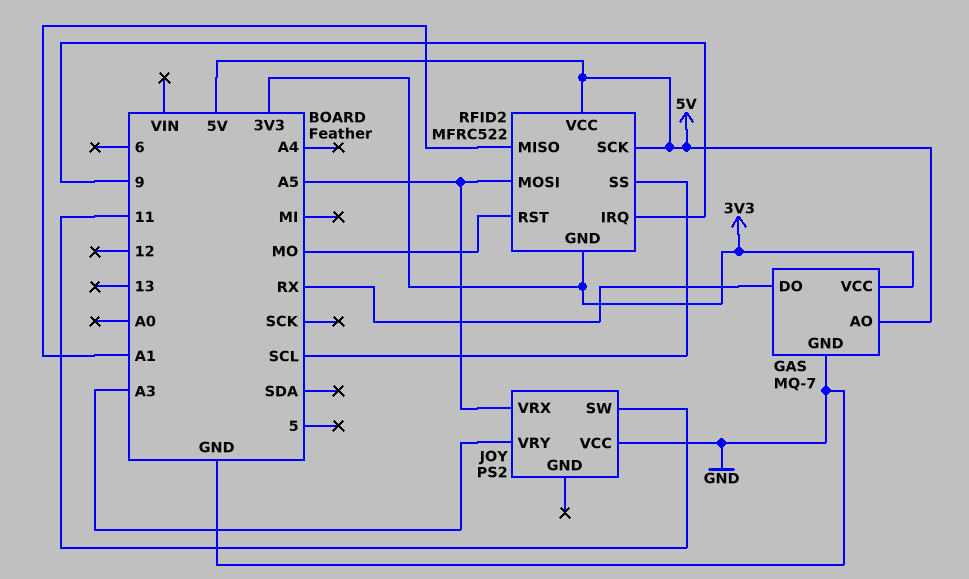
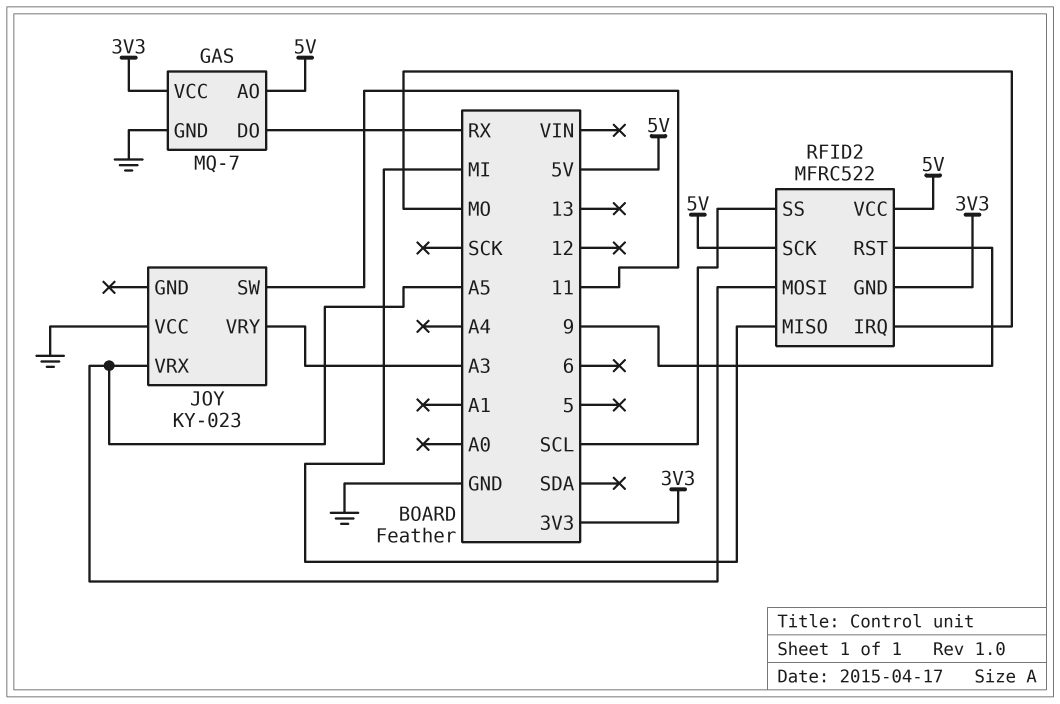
JOY: PS2 -> KY-023
RFID2 pin IRQ: 9 -> MO
RFID2 pin MISO: A1 -> MI
RFID2 pin RST: MO -> 9

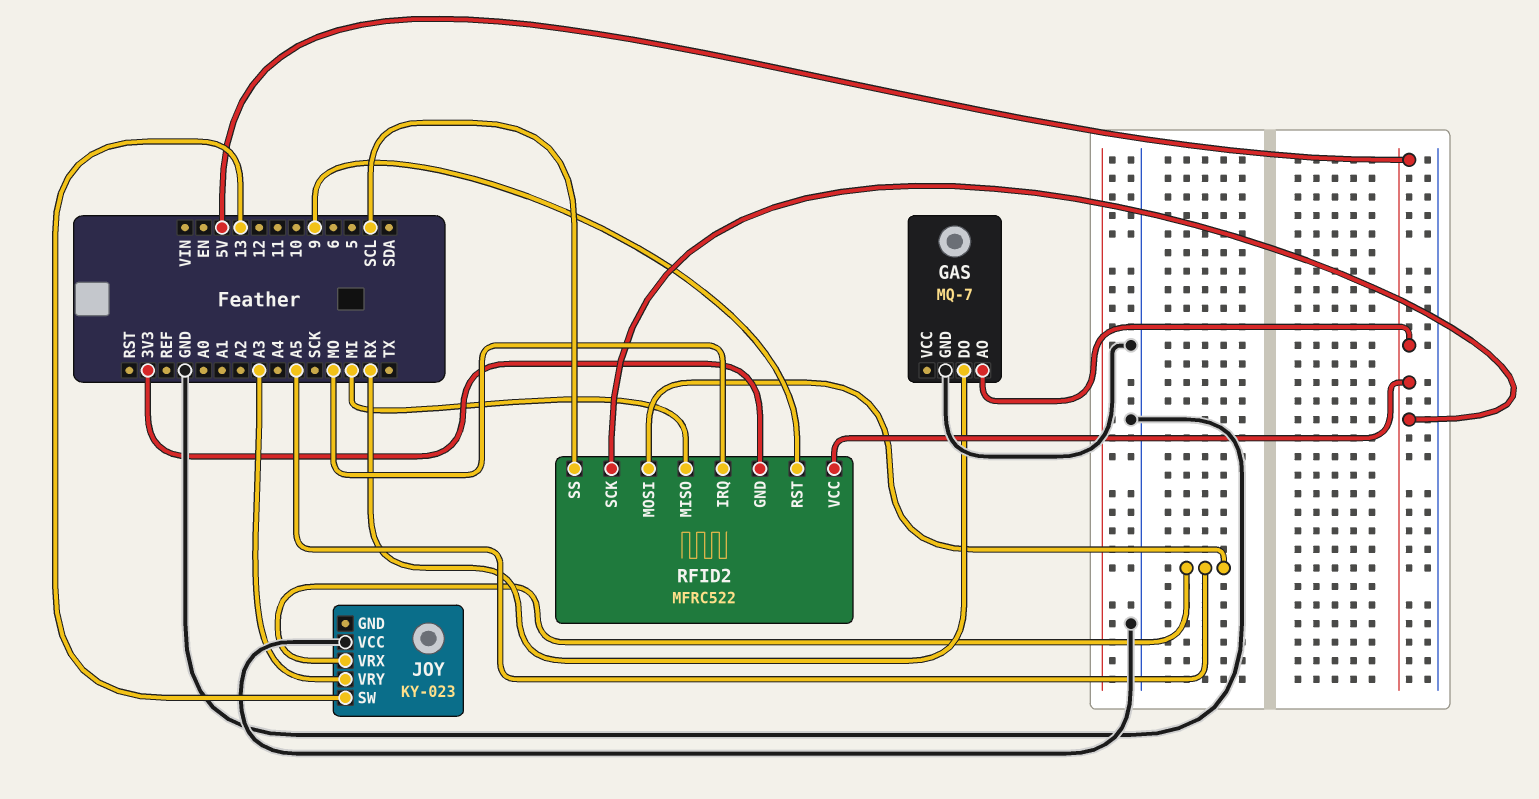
GAS pin VCC: 3V3 -> none
JOY pin SW: 11 -> 13

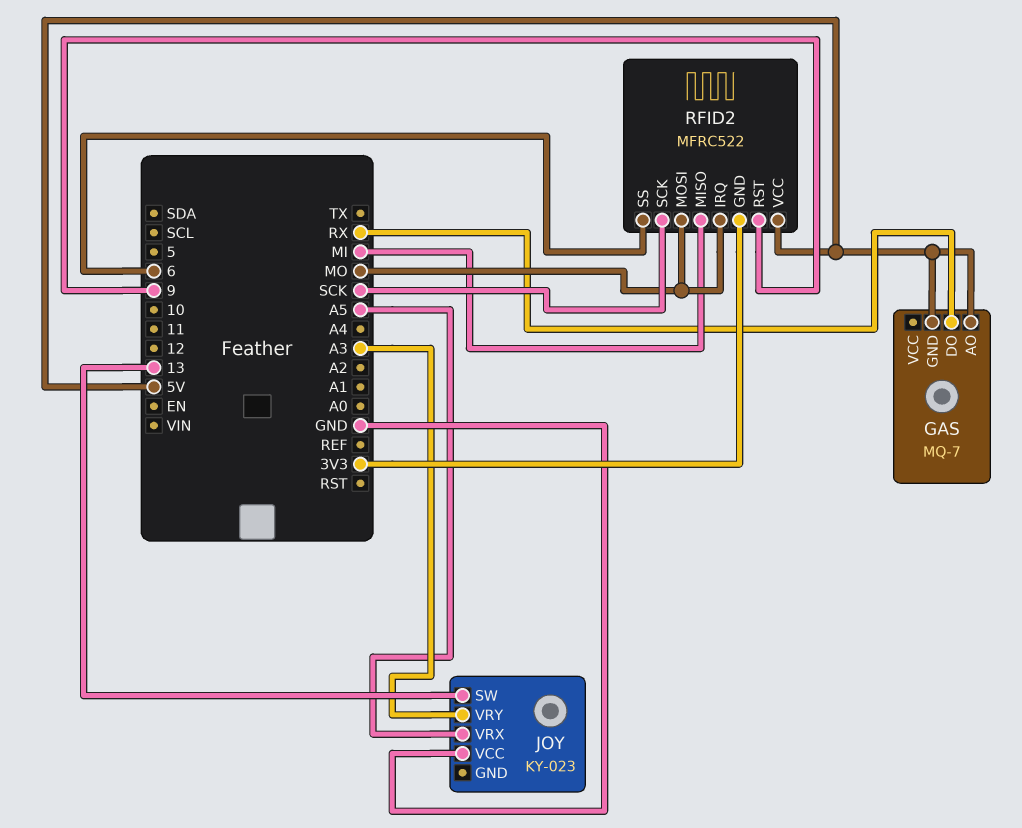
GAS pin GND: GND -> 5V
RFID2 pin MOSI: A5 -> MO
RFID2 pin SCK: 5V -> SCK
RFID2 pin SS: SCL -> 6

